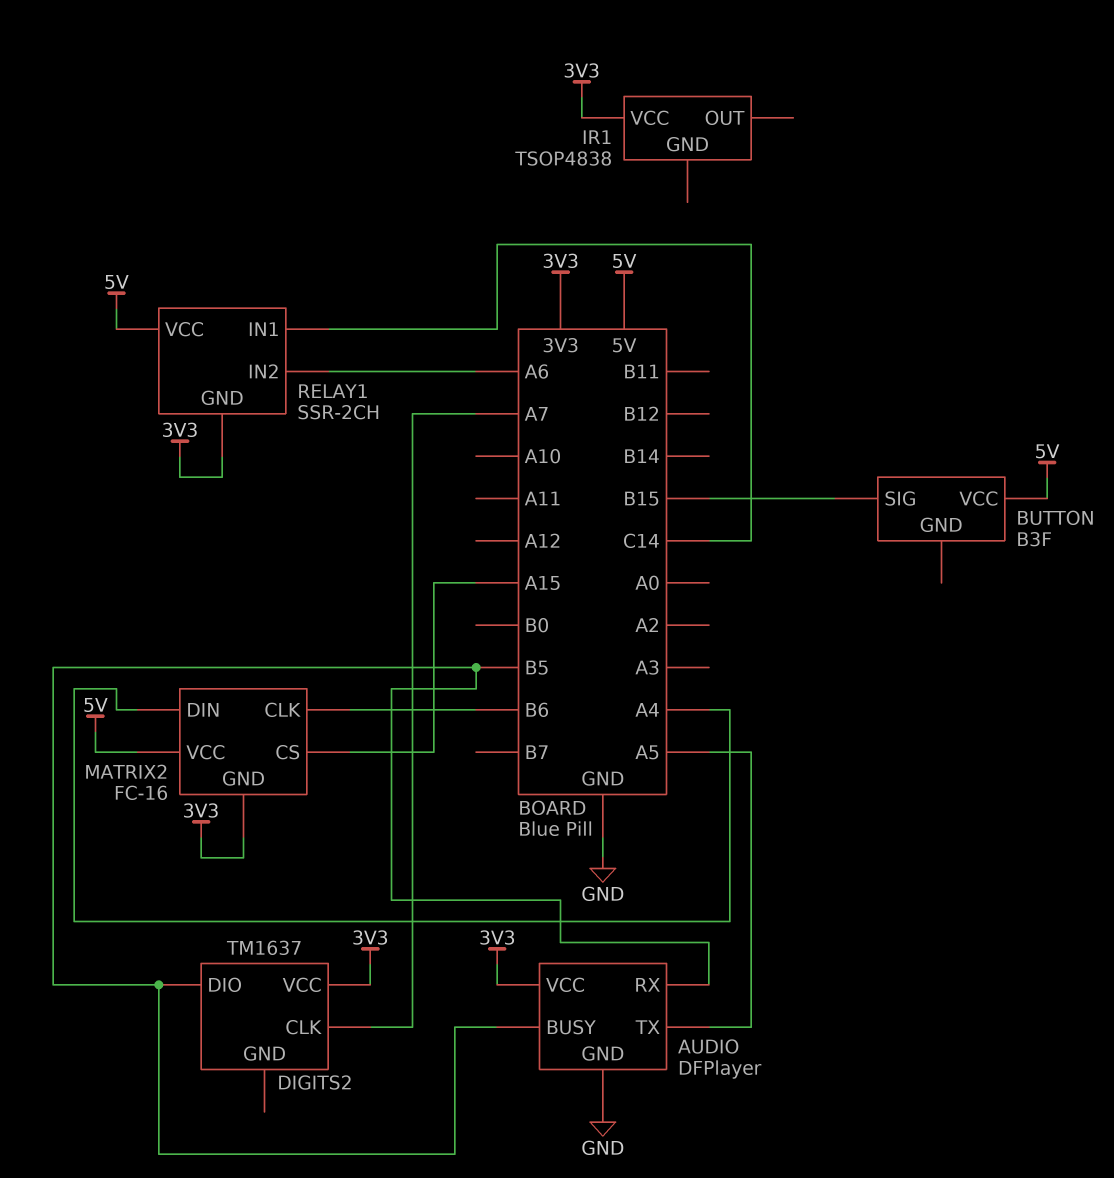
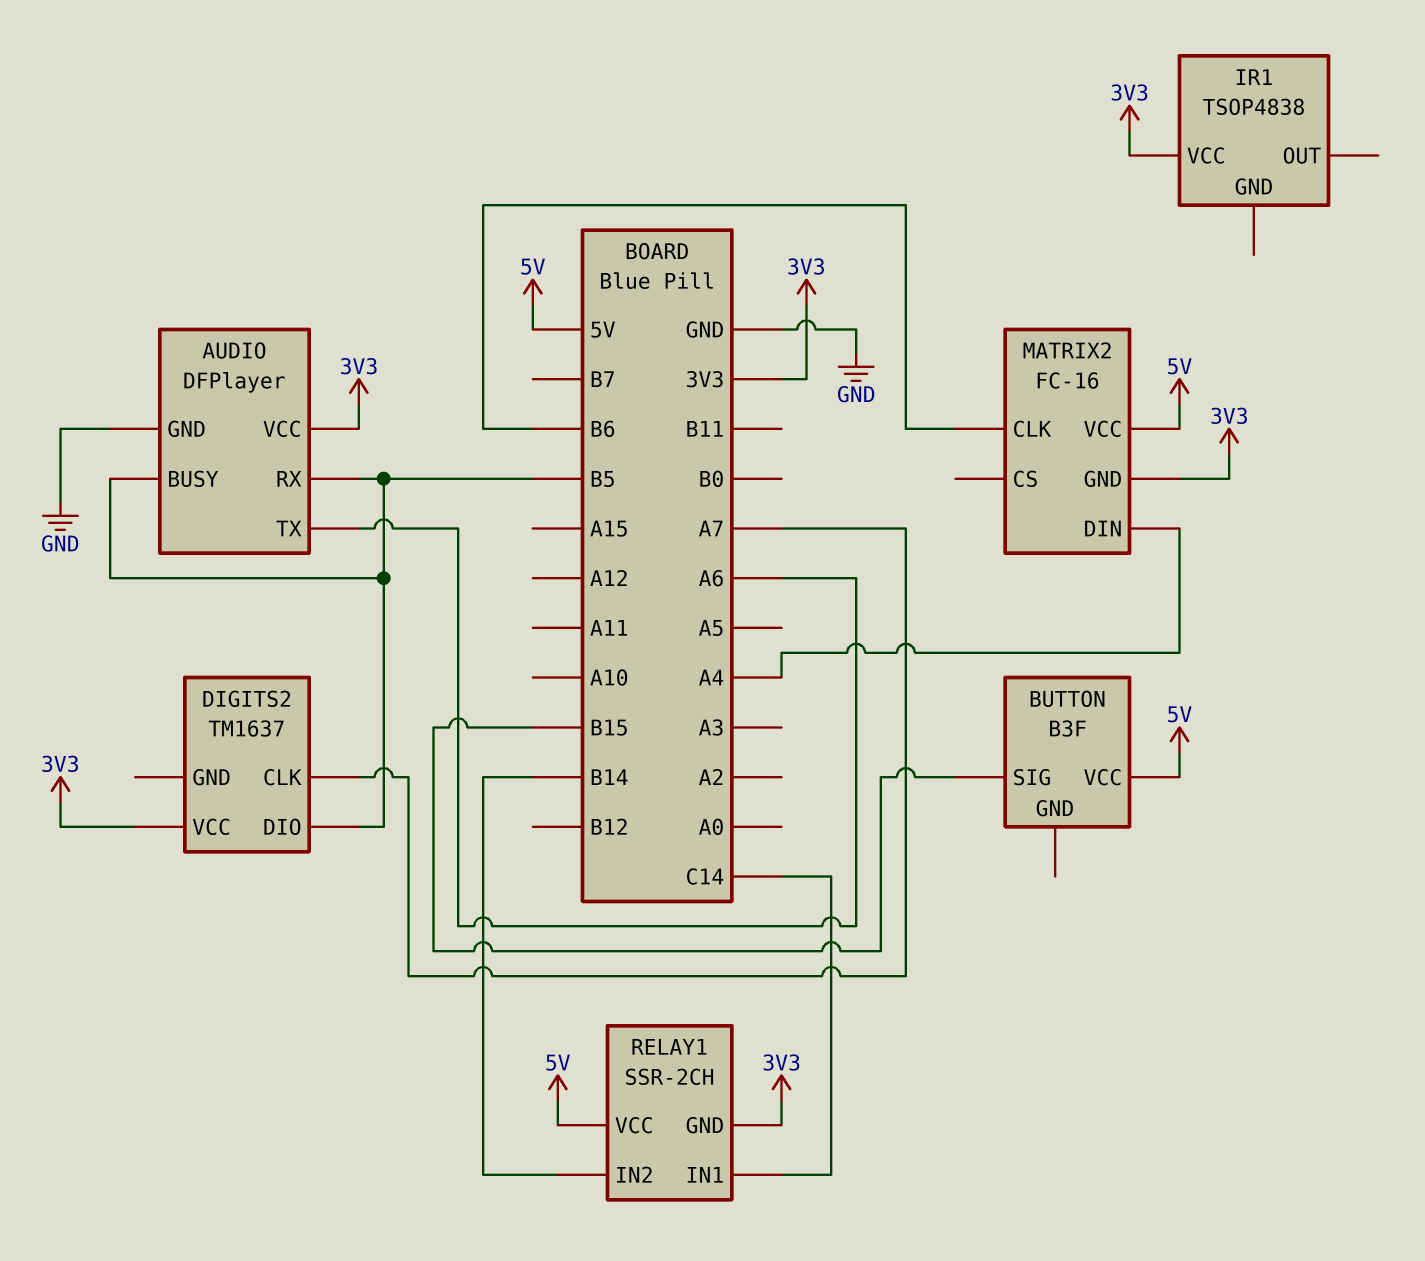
AUDIO pin TX: A5 -> A6
MATRIX2 pin CS: A15 -> none
RELAY1 pin IN2: A6 -> B14

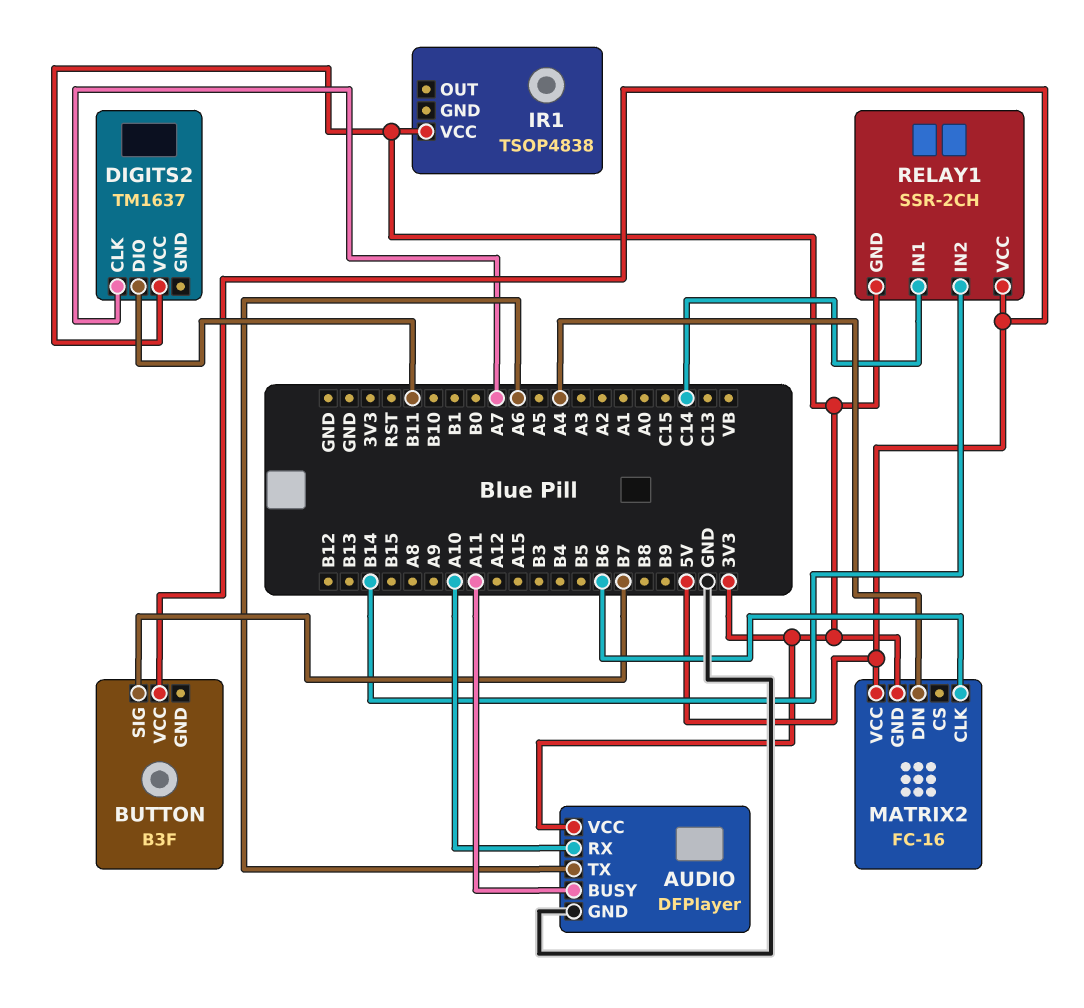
AUDIO pin BUSY: B5 -> A11
AUDIO pin RX: B5 -> A10
BUTTON pin SIG: B15 -> B7
DIGITS2 pin DIO: B5 -> B11

